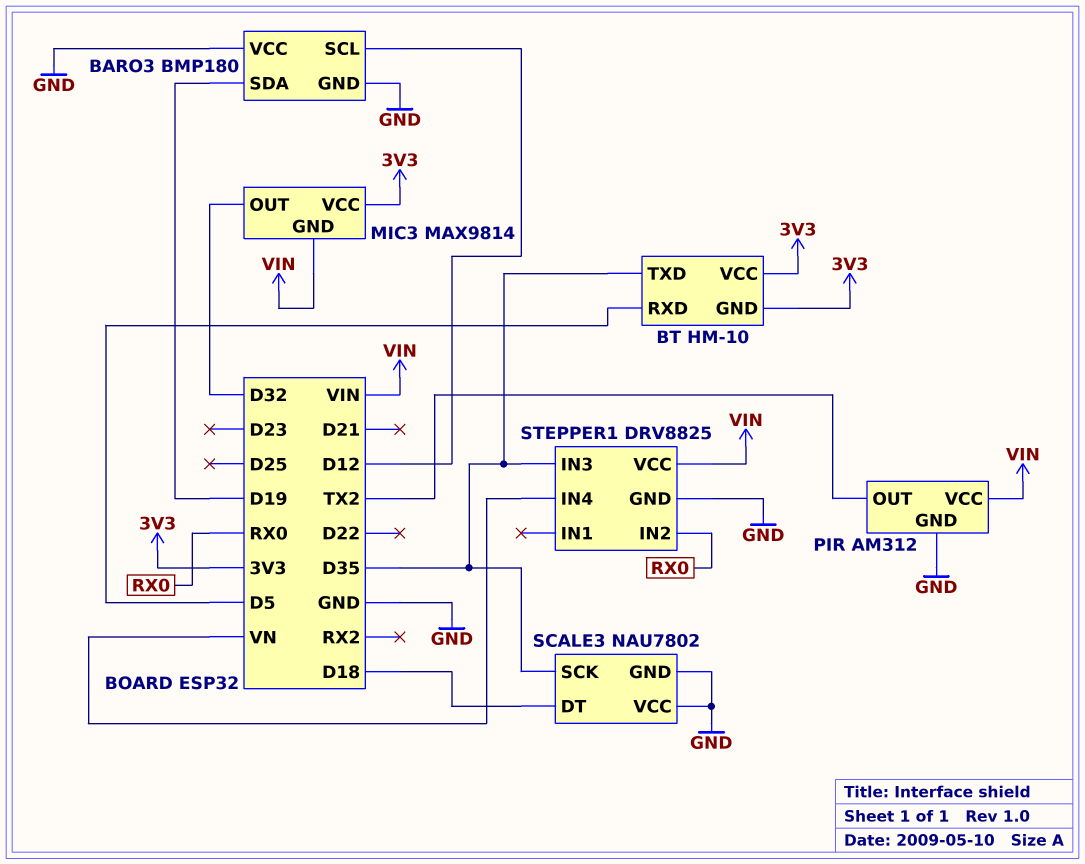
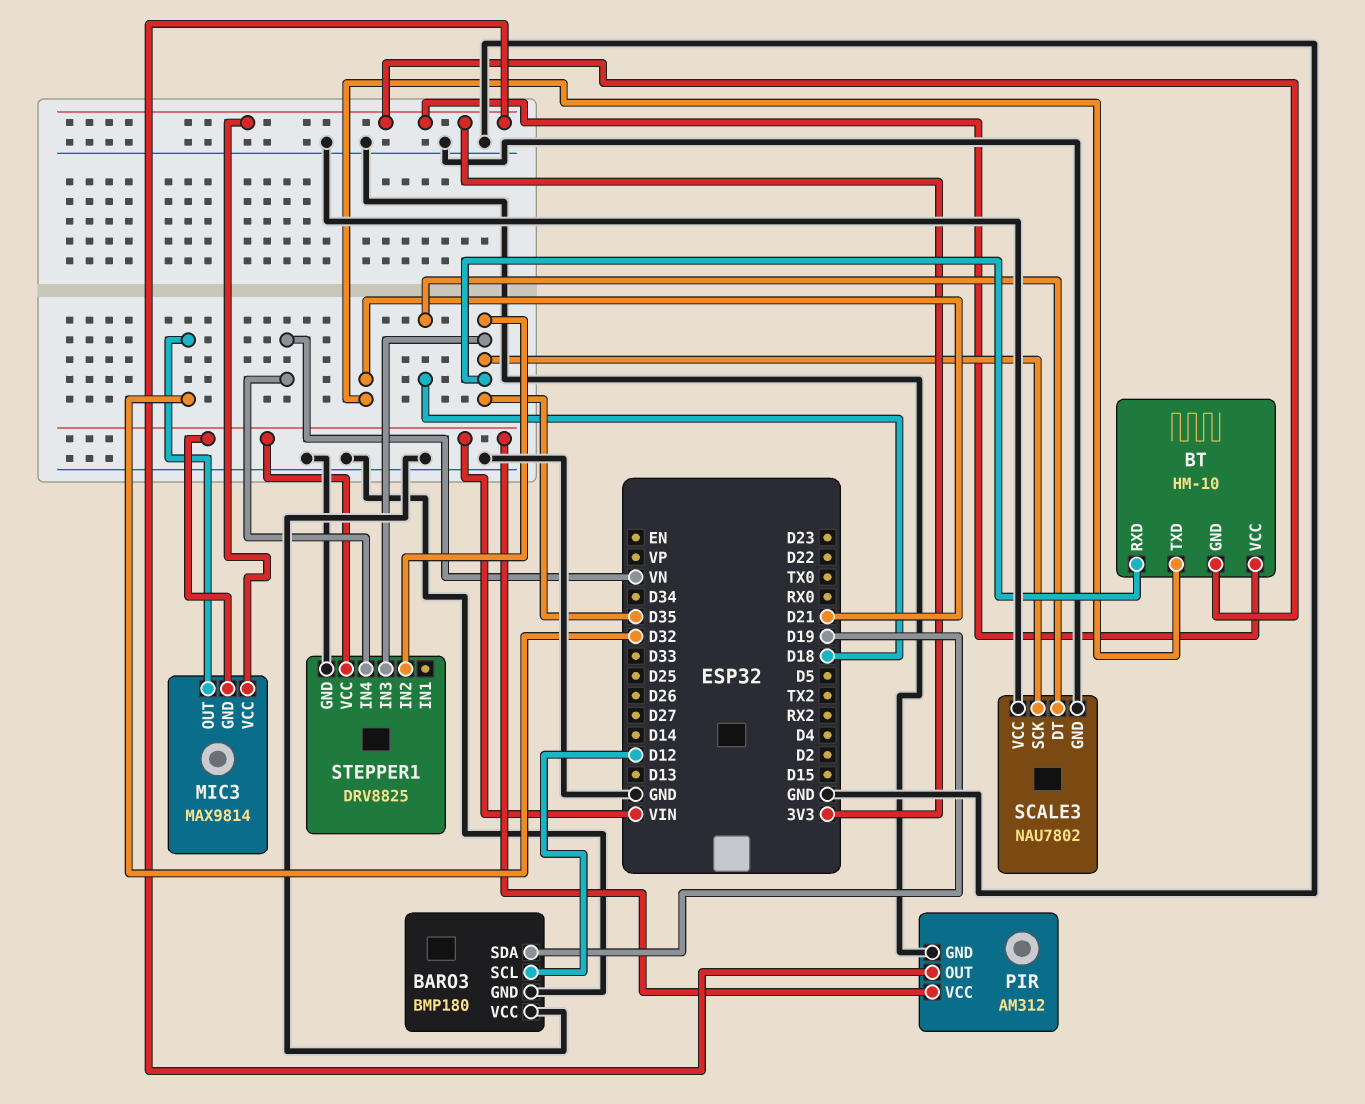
BT pin RXD: D5 -> D35
BT pin TXD: D35 -> D21
PIR pin OUT: TX2 -> 3V3
STEPPER1 pin IN2: RX0 -> D35

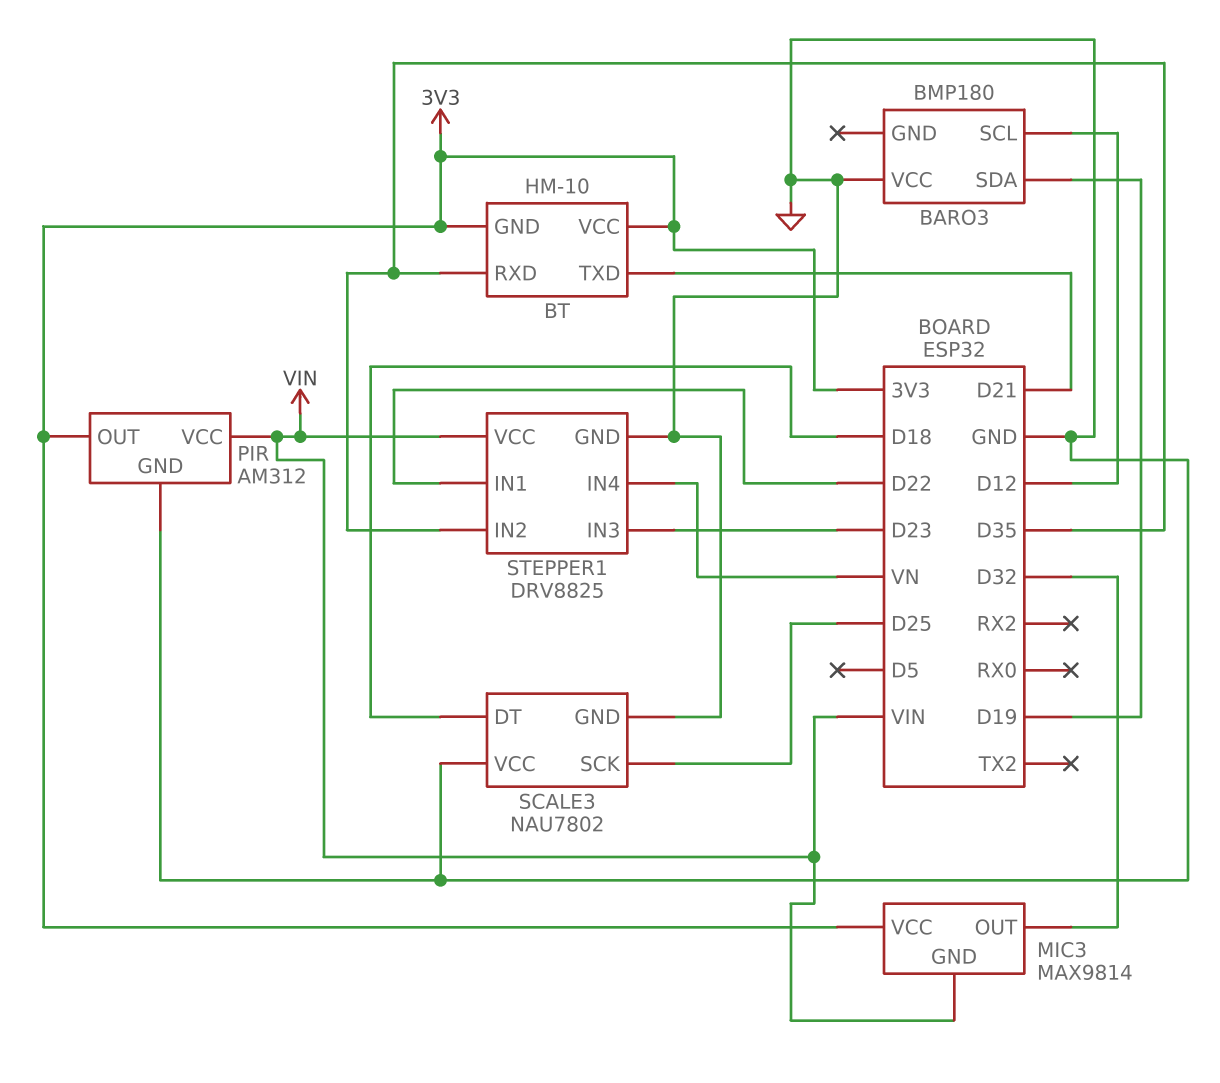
BARO3 pin GND: GND -> none
SCALE3 pin SCK: D35 -> D25
STEPPER1 pin IN1: none -> D22
STEPPER1 pin IN3: D35 -> D23

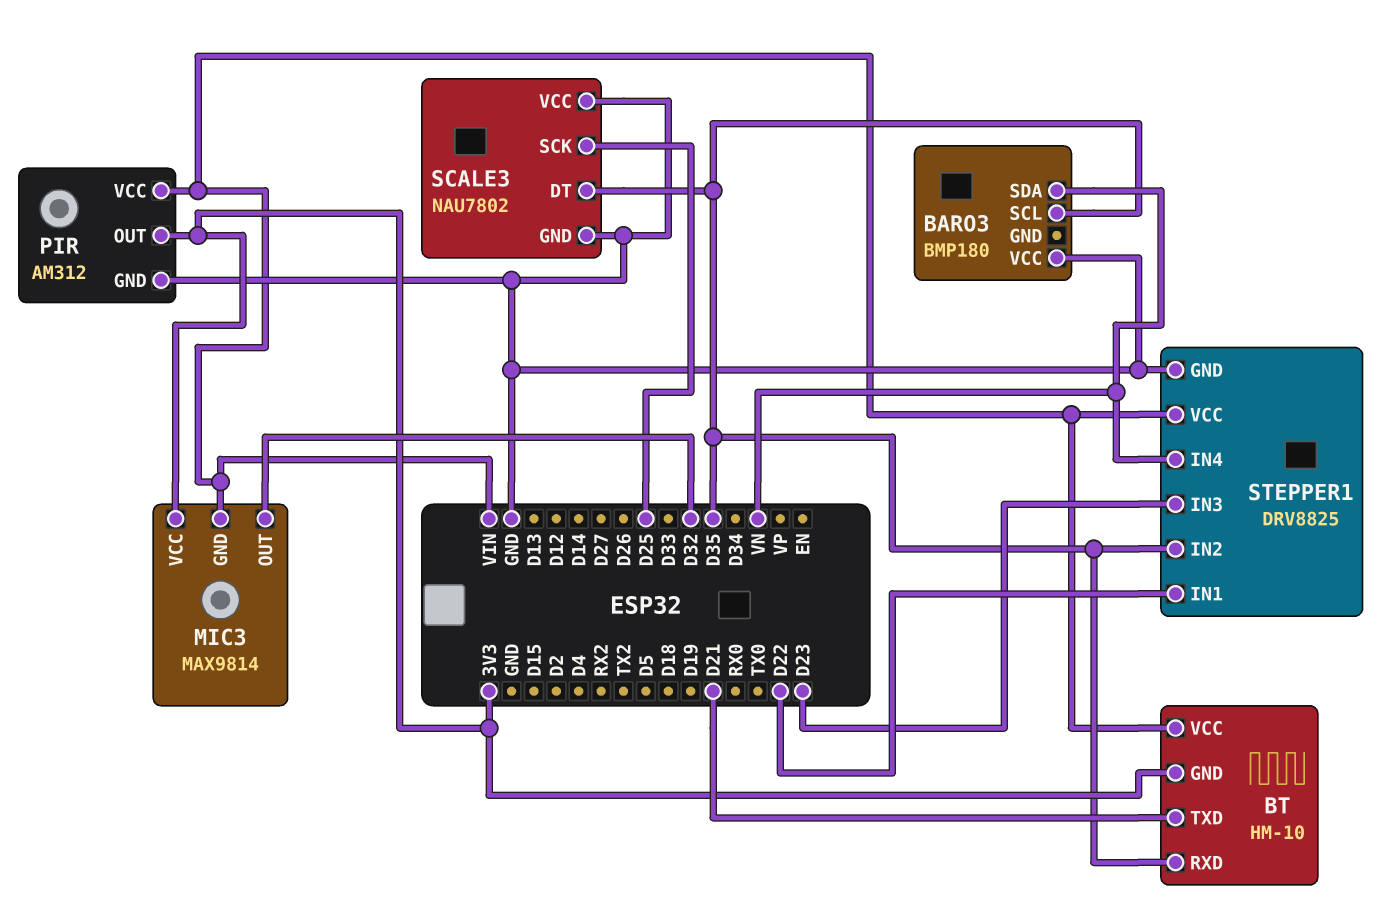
BARO3 pin SCL: D12 -> D35
BARO3 pin SDA: D19 -> VN
BT pin VCC: 3V3 -> VIN
SCALE3 pin DT: D18 -> D35

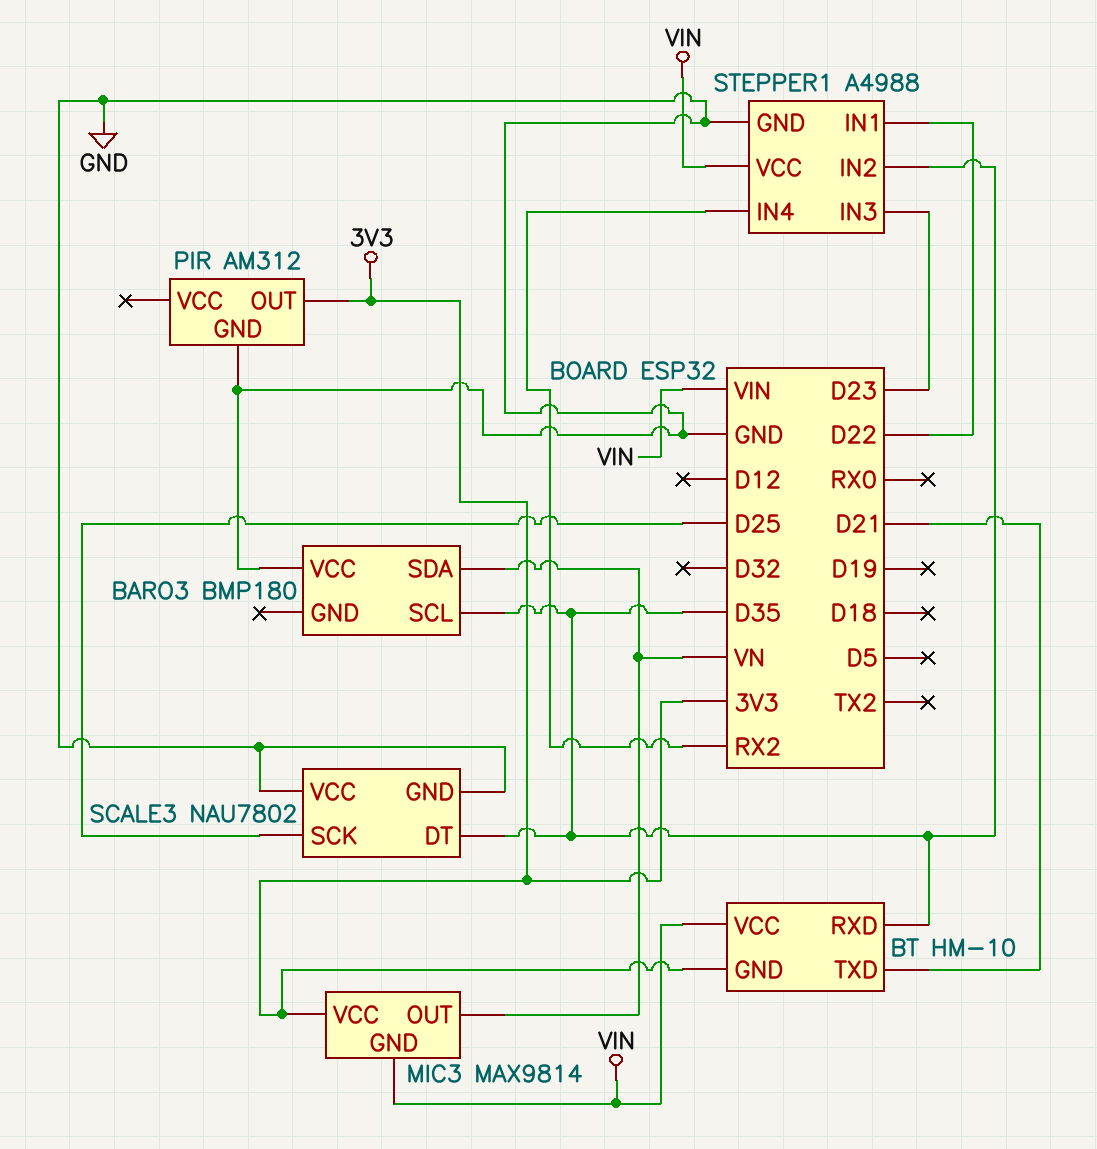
MIC3 pin OUT: D32 -> VN
PIR pin VCC: VIN -> none
STEPPER1: DRV8825 -> A4988
STEPPER1 pin IN4: VN -> RX2

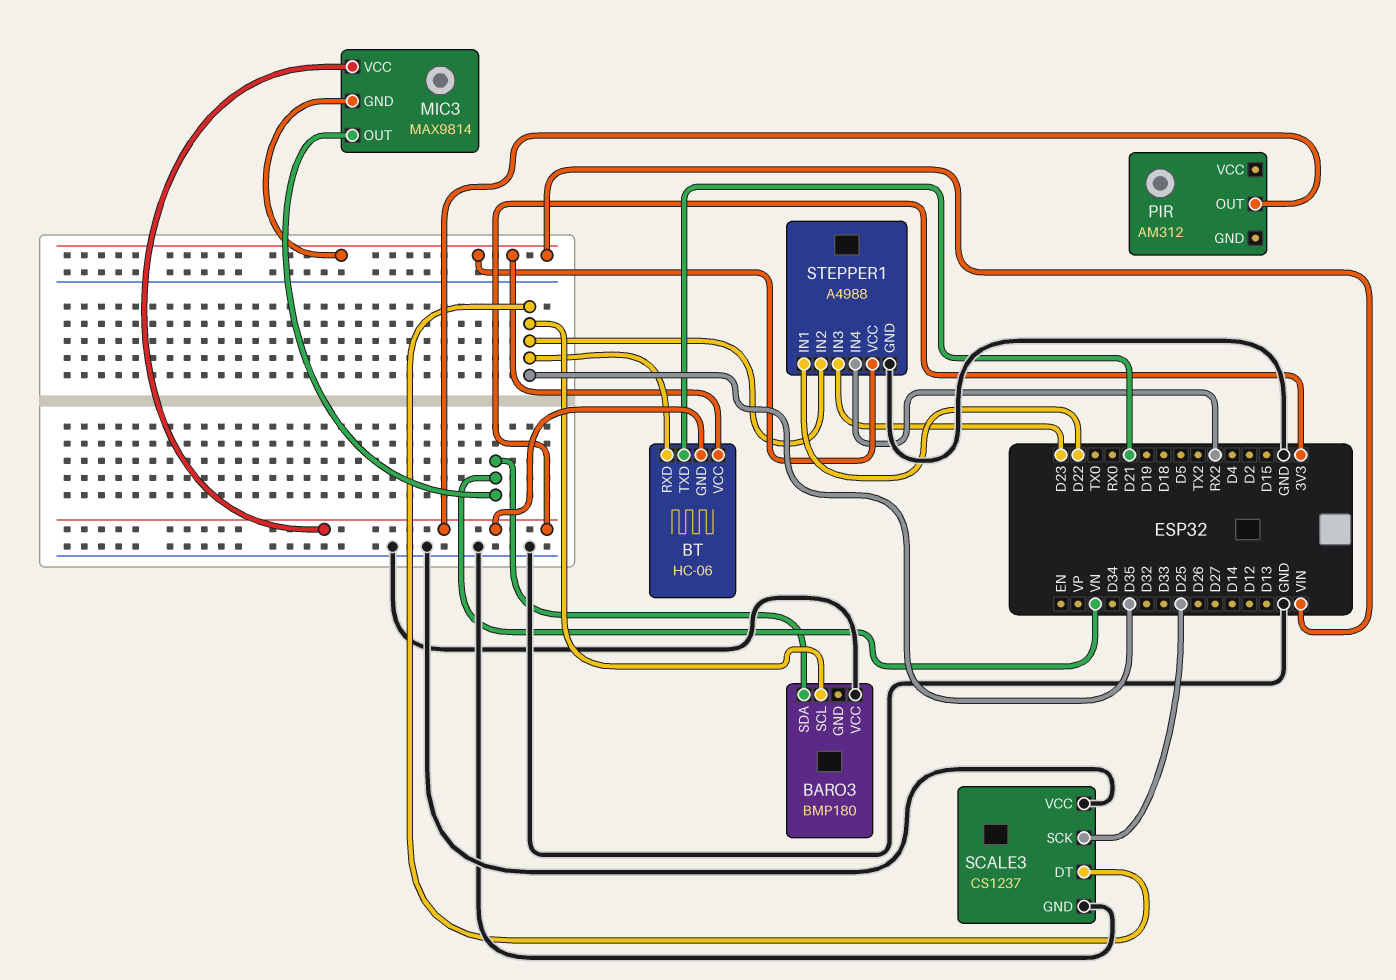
BT: HM-10 -> HC-06
PIR pin GND: GND -> none
SCALE3: NAU7802 -> CS1237

